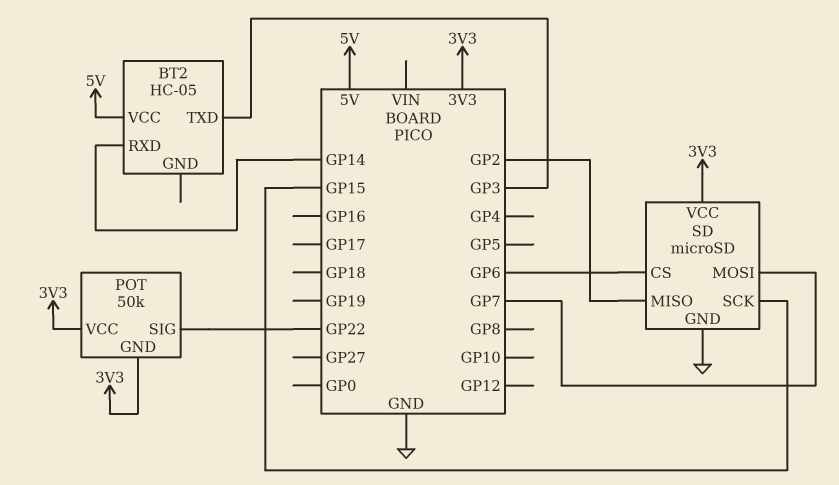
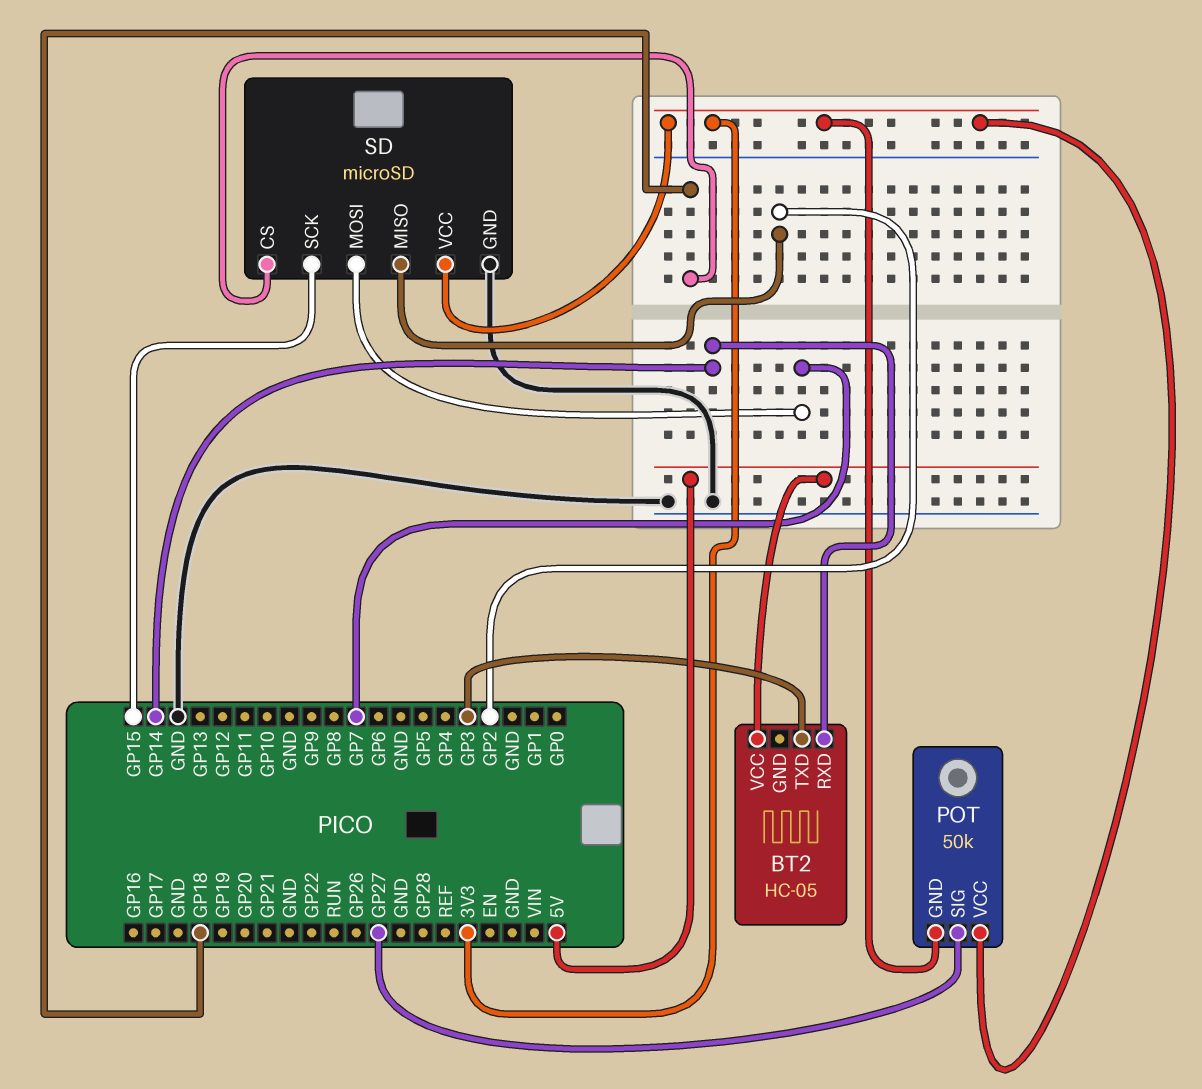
POT pin SIG: GP22 -> GP27
SD pin CS: GP6 -> GP18

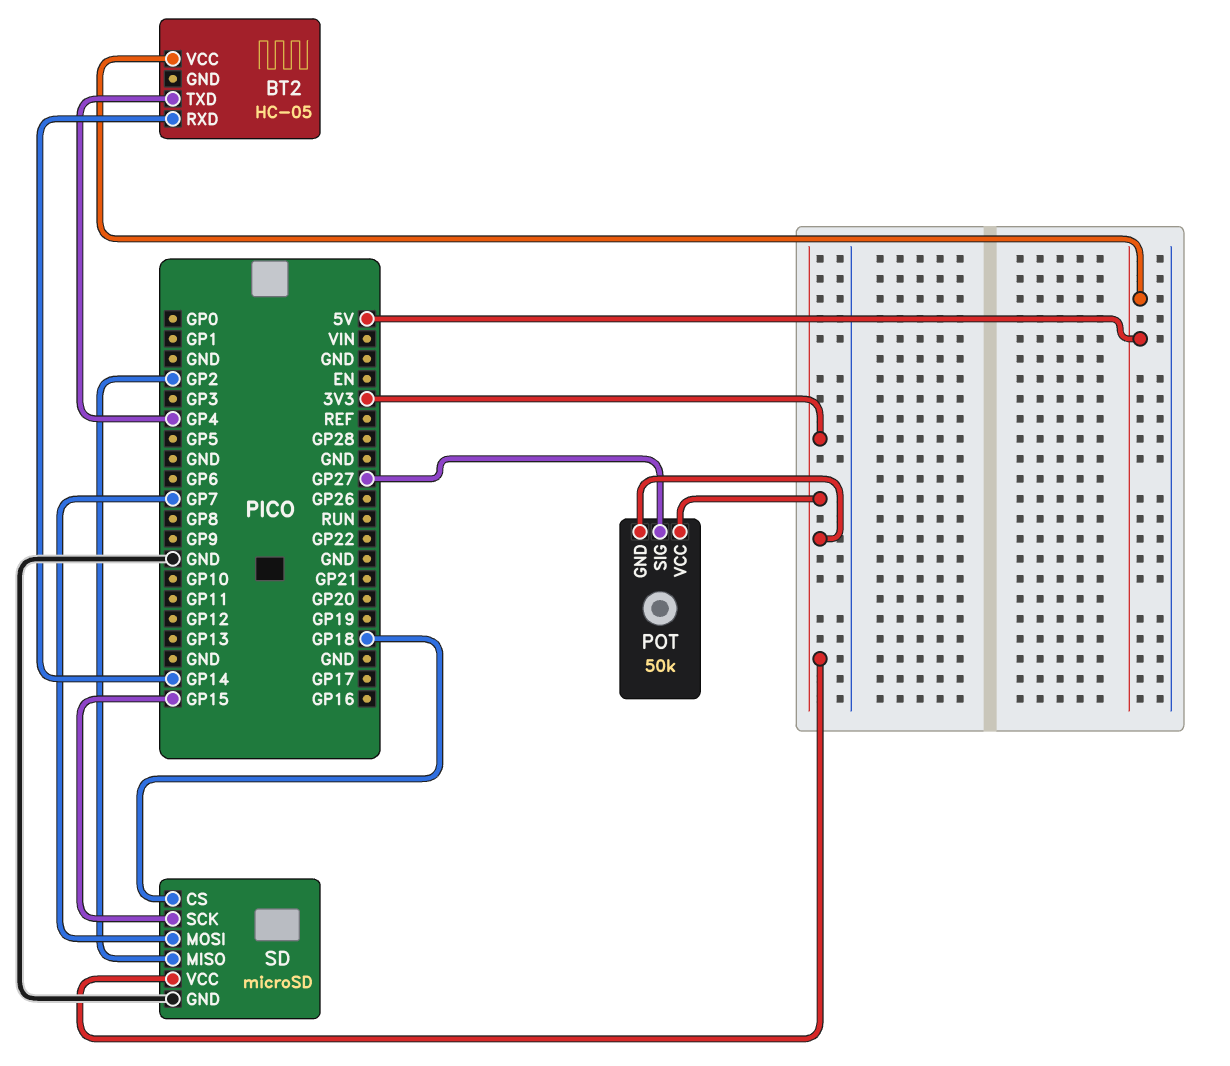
BT2 pin TXD: GP3 -> GP4

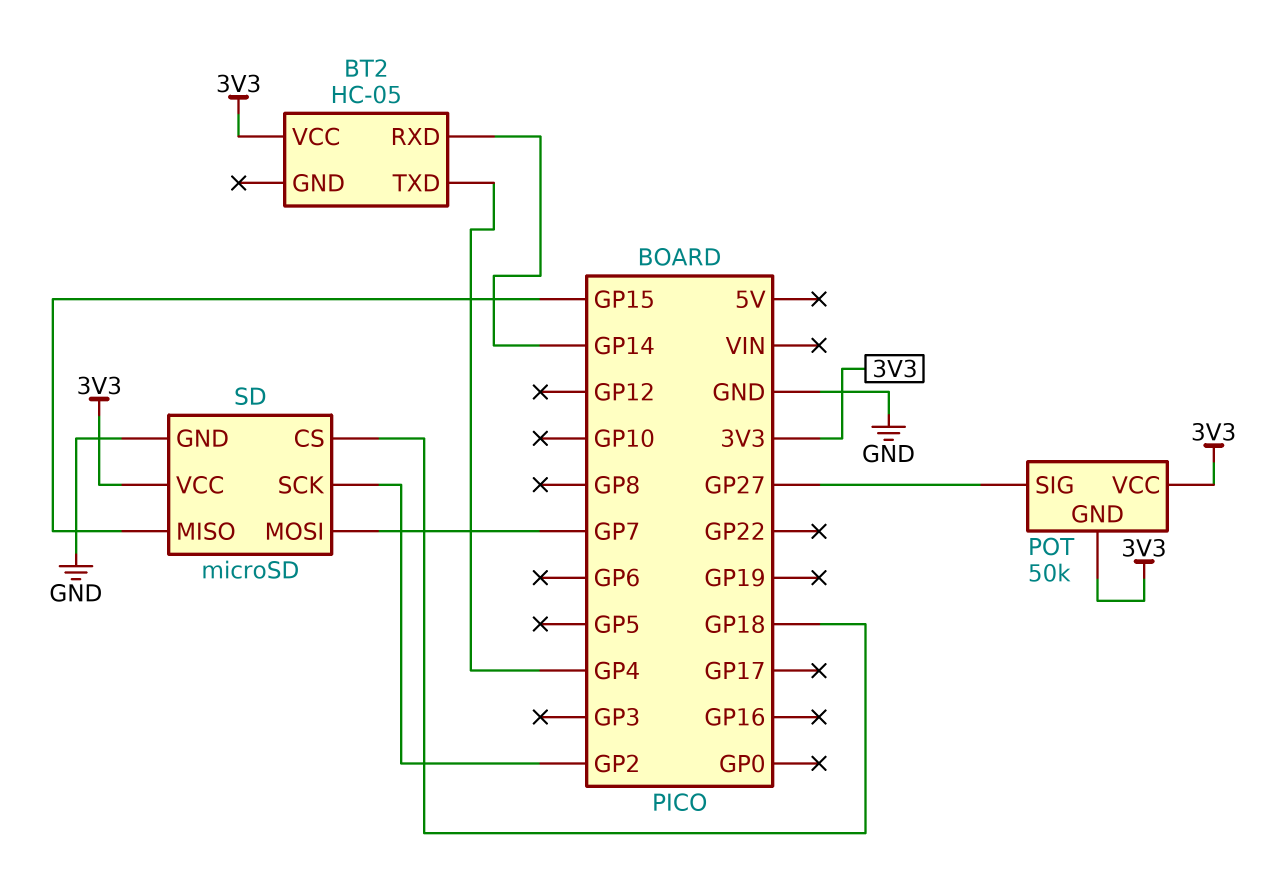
BT2 pin VCC: 5V -> 3V3
SD pin MISO: GP2 -> GP15
SD pin SCK: GP15 -> GP2

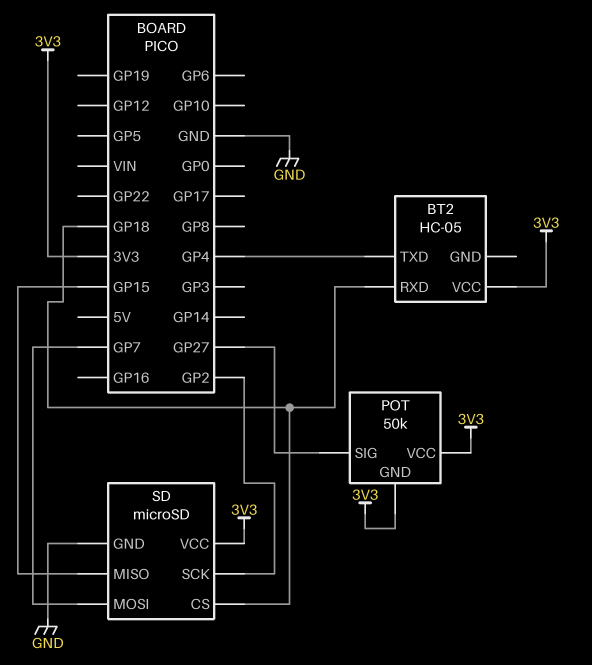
BT2 pin RXD: GP14 -> GP18

